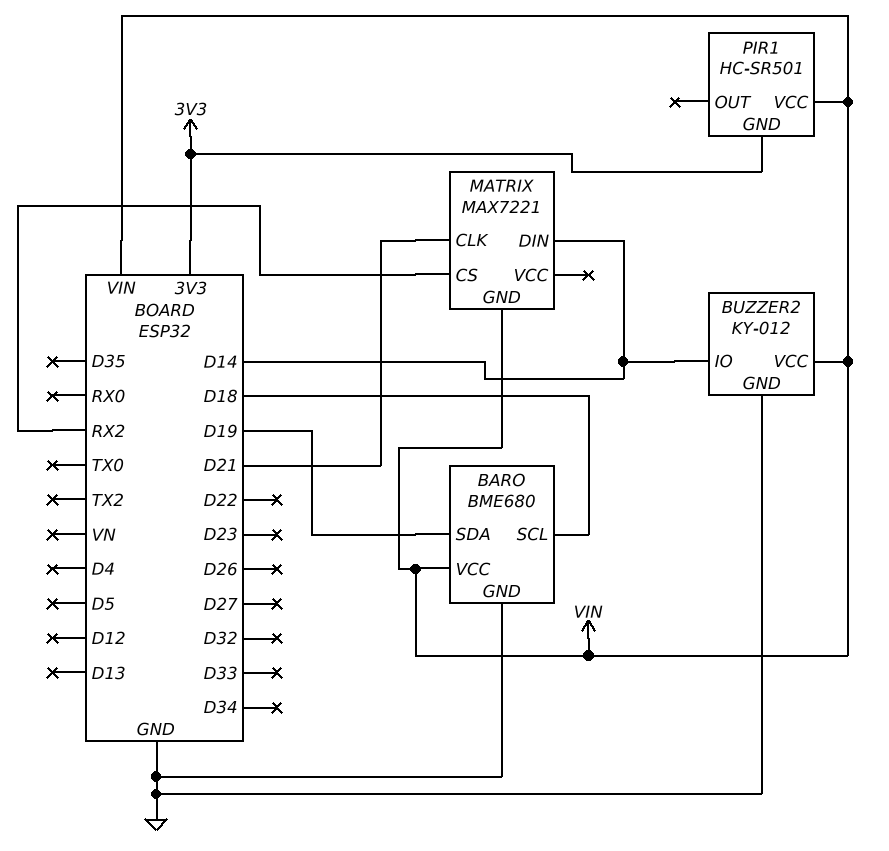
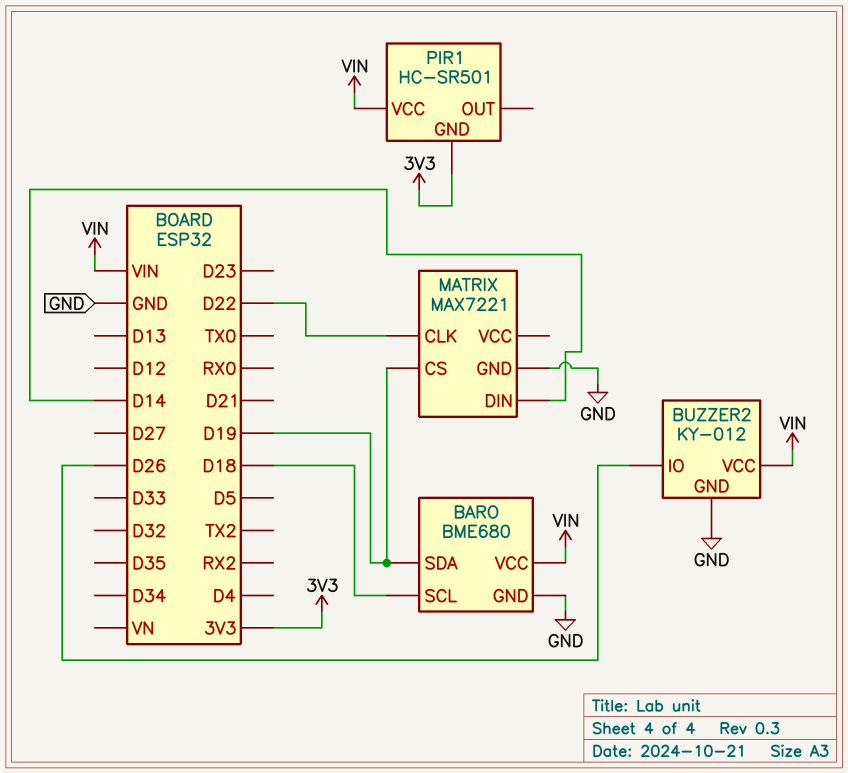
BUZZER2 pin IO: D14 -> D26
MATRIX pin CLK: D21 -> D22
MATRIX pin CS: RX2 -> D19
MATRIX pin GND: VIN -> GND

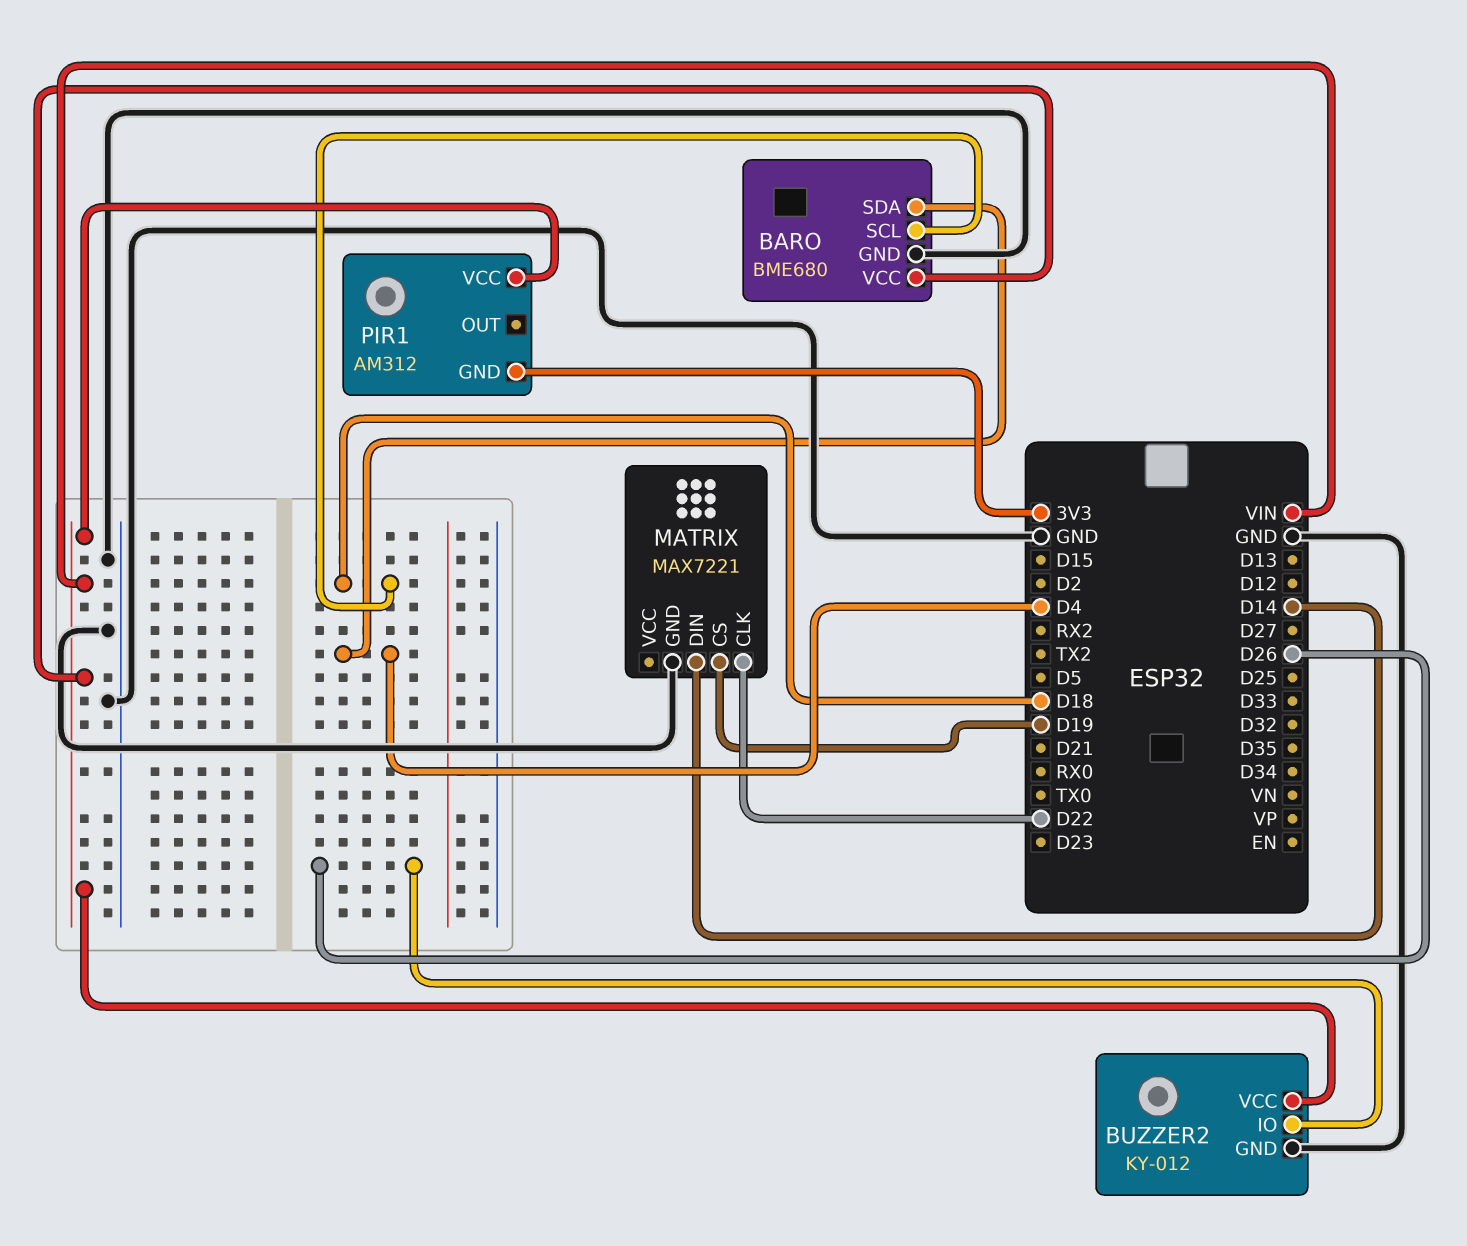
BARO pin SDA: D19 -> D4
PIR1: HC-SR501 -> AM312

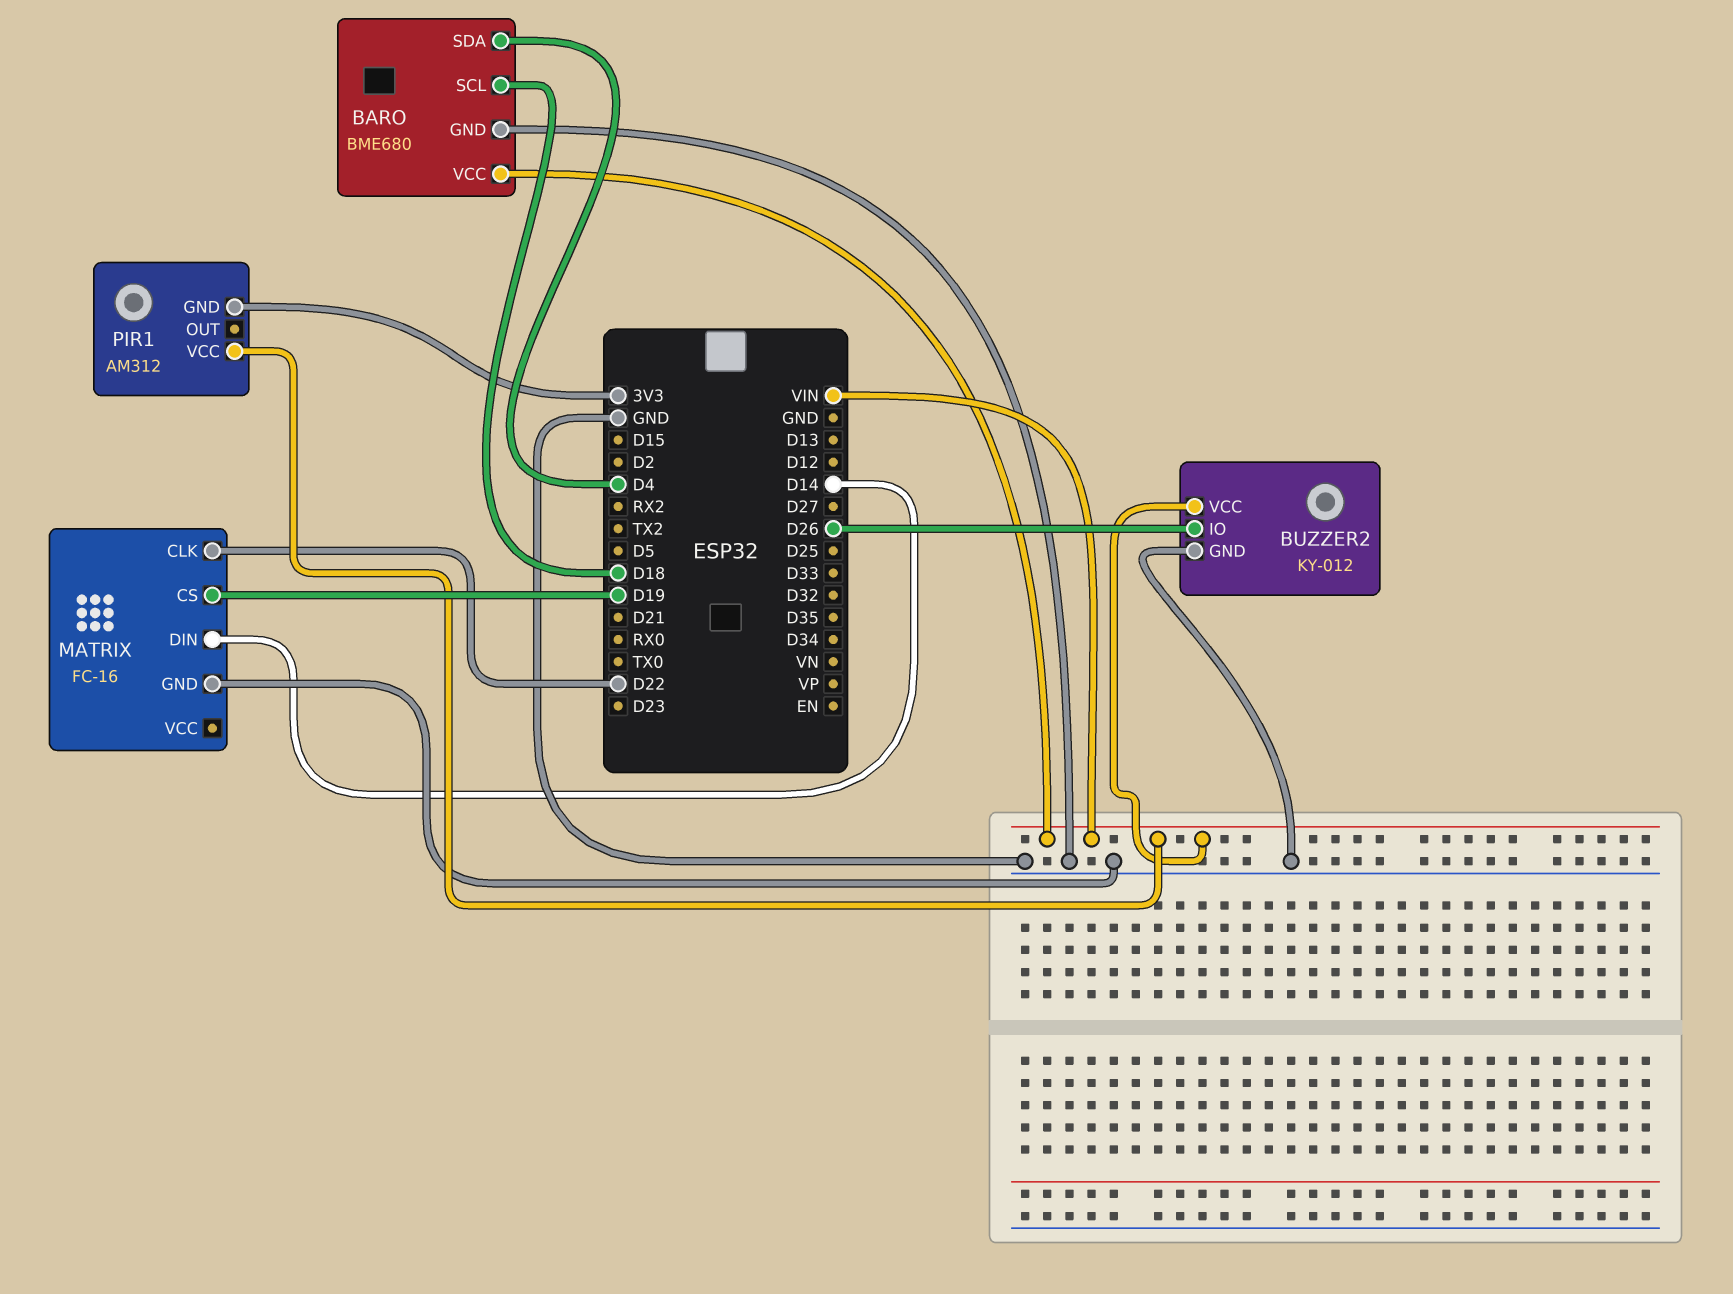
MATRIX: MAX7221 -> FC-16

